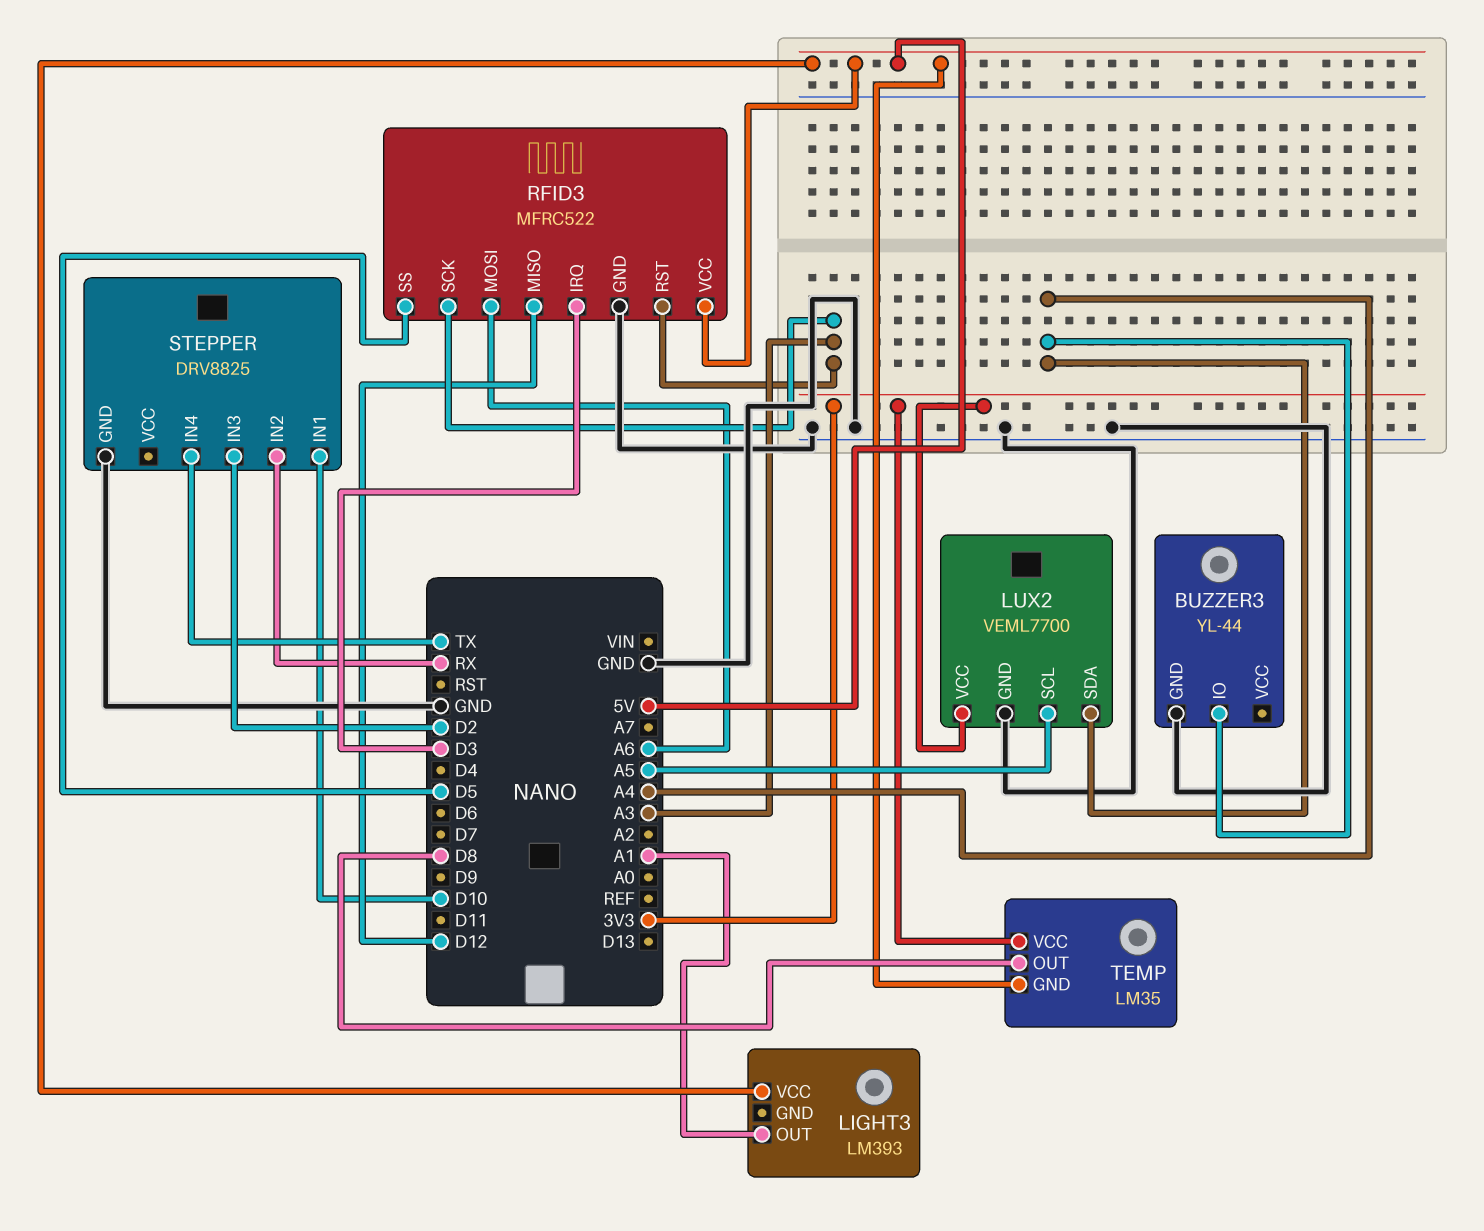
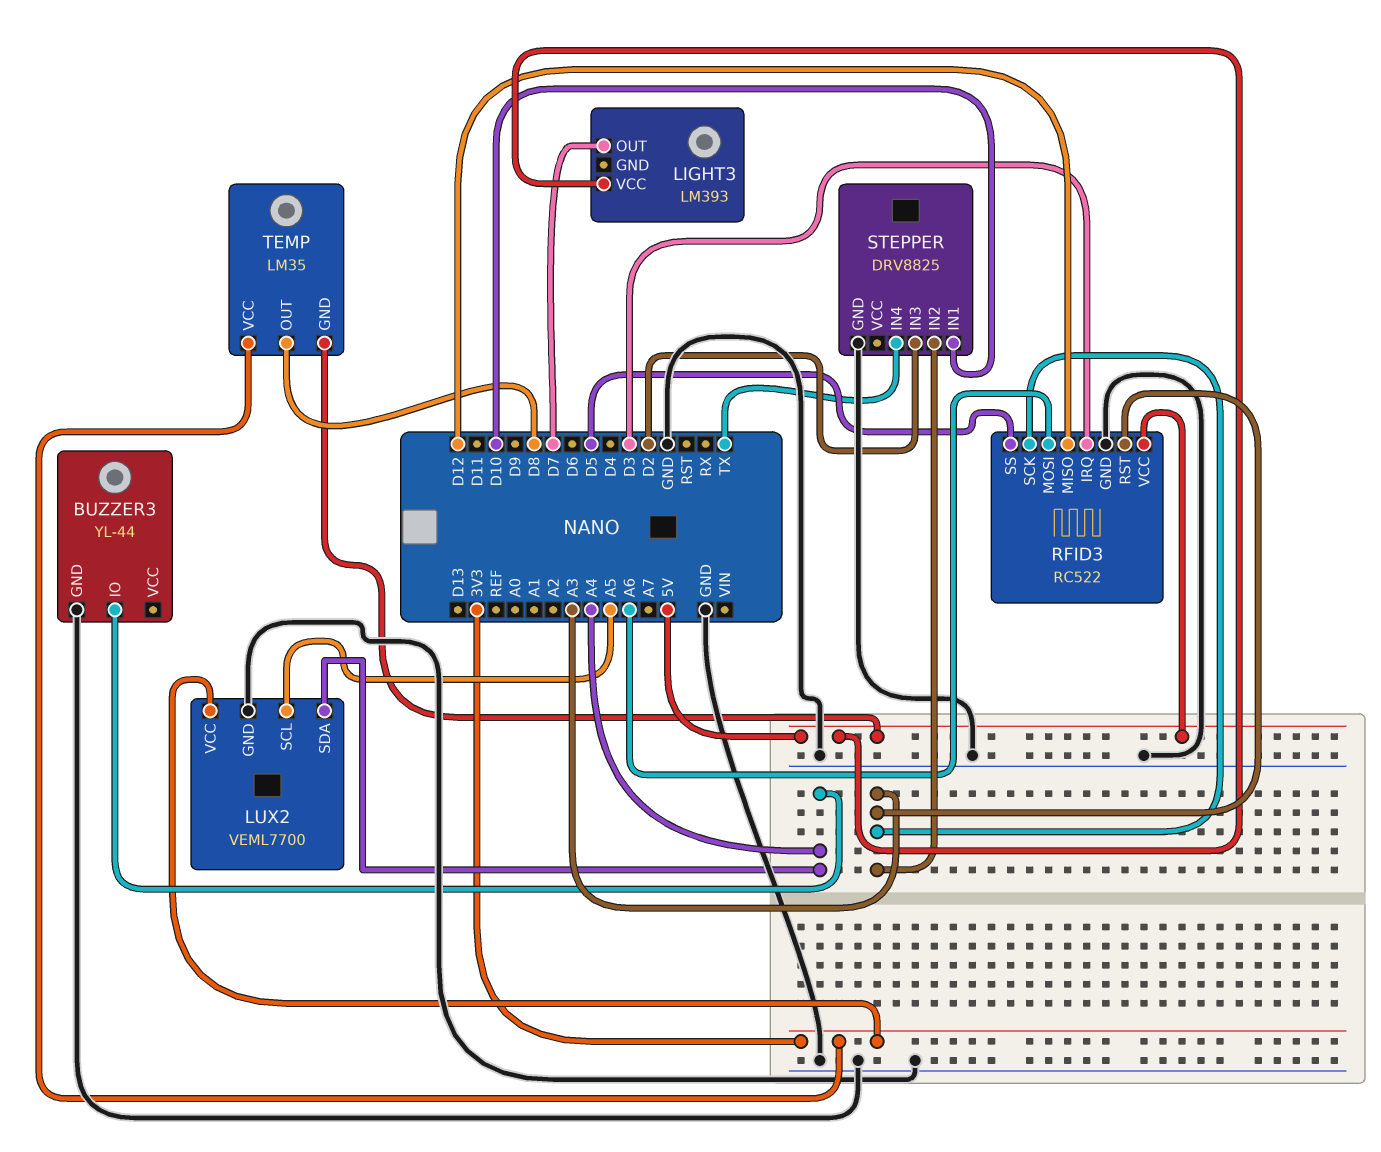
LIGHT3 pin OUT: A1 -> D7
RFID3: MFRC522 -> RC522
STEPPER pin IN2: RX -> A3

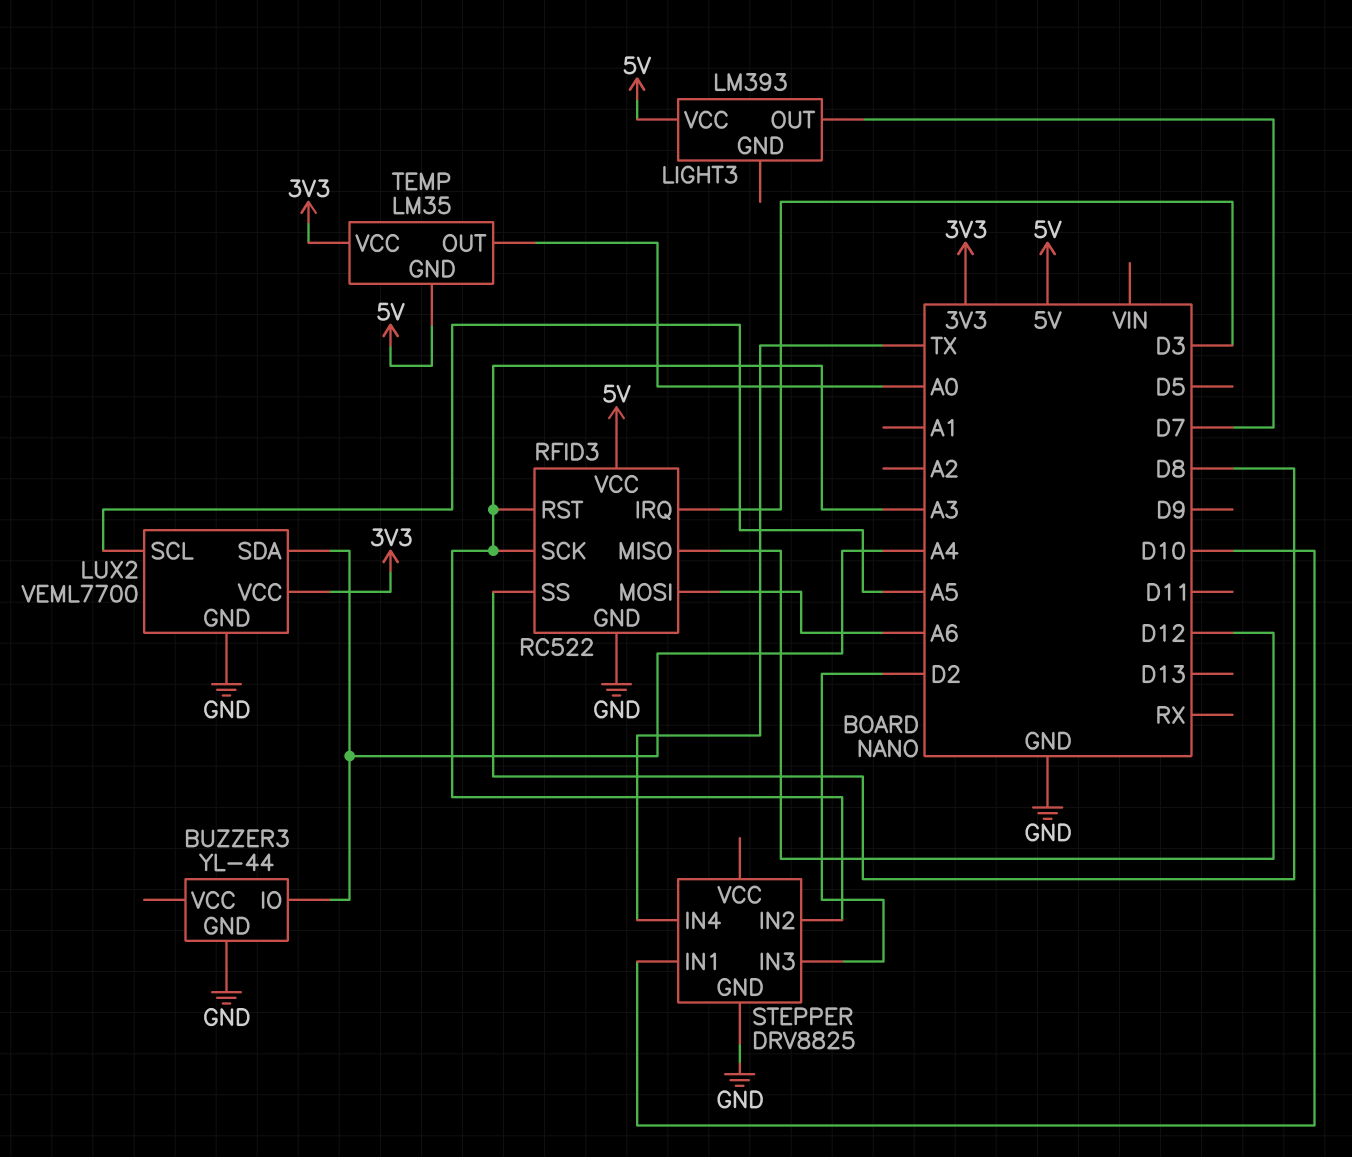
RFID3 pin SS: D5 -> D8
TEMP pin OUT: D8 -> A0

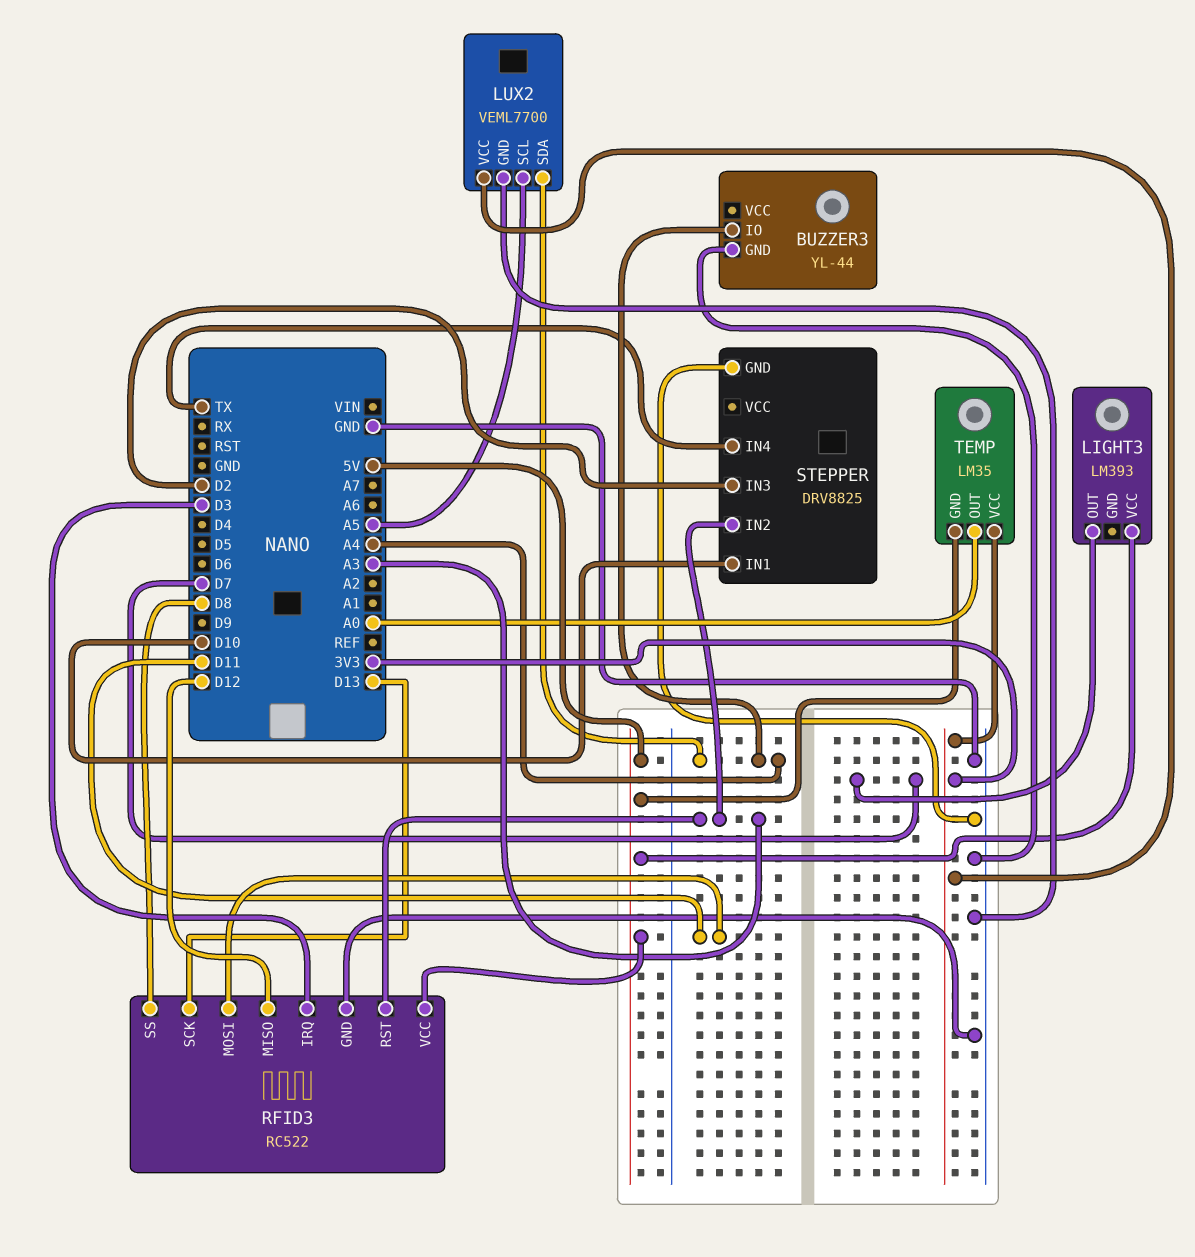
RFID3 pin MOSI: A6 -> D11
RFID3 pin SCK: A3 -> D13

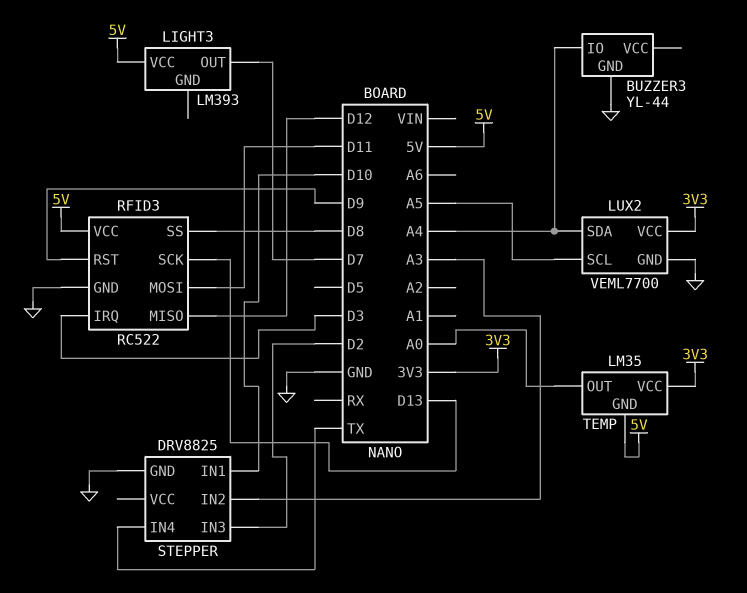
RFID3 pin RST: A3 -> D9

